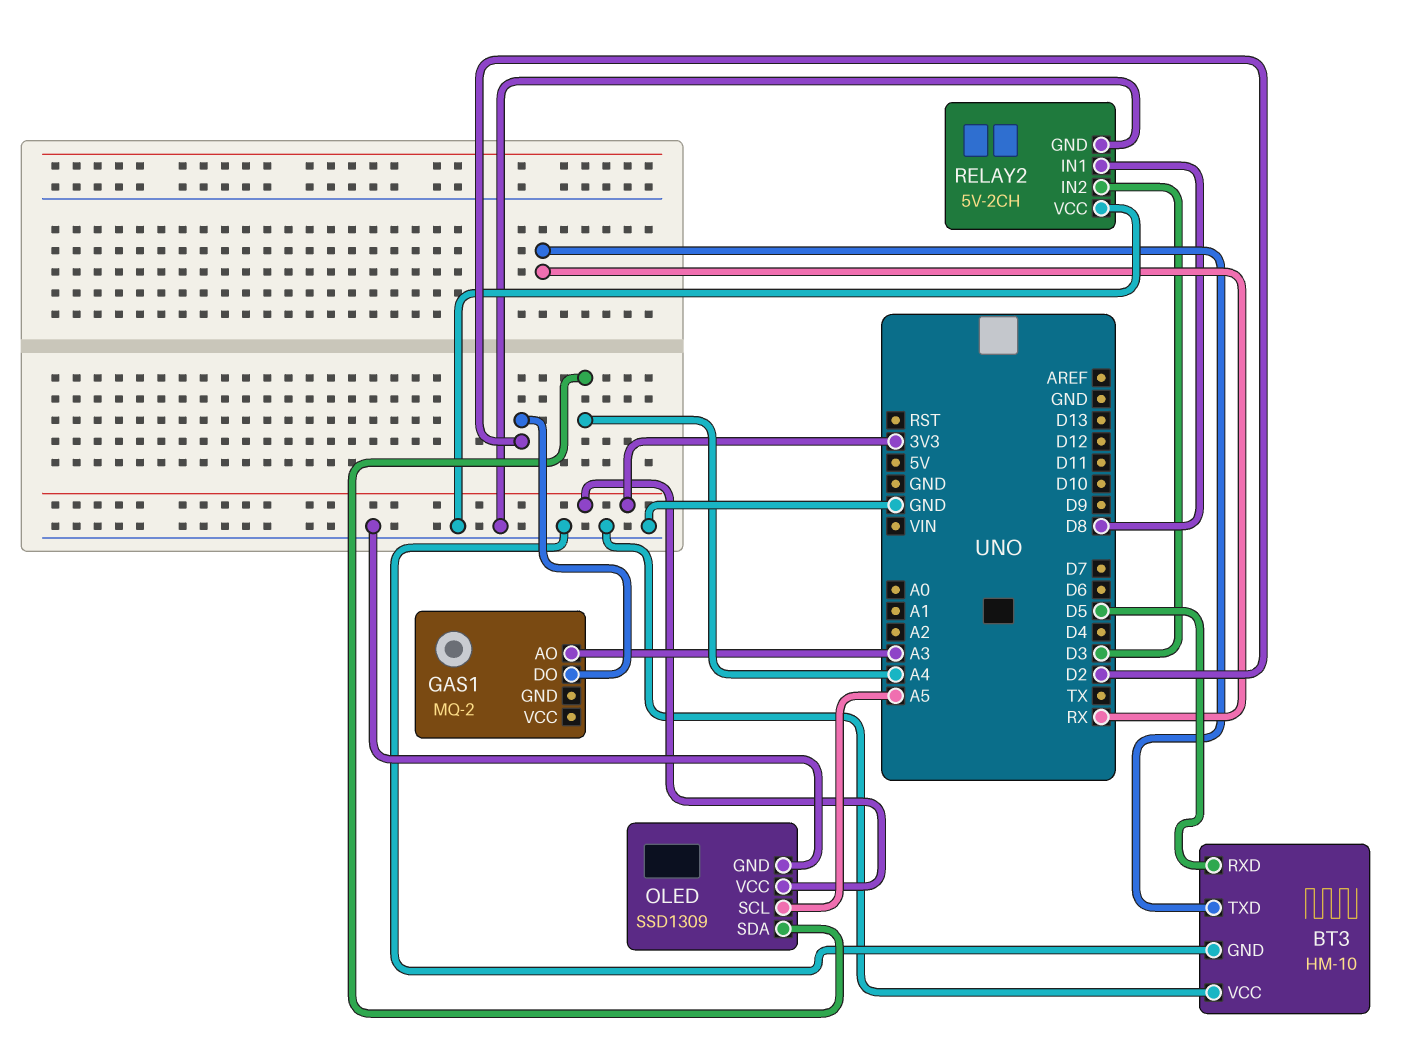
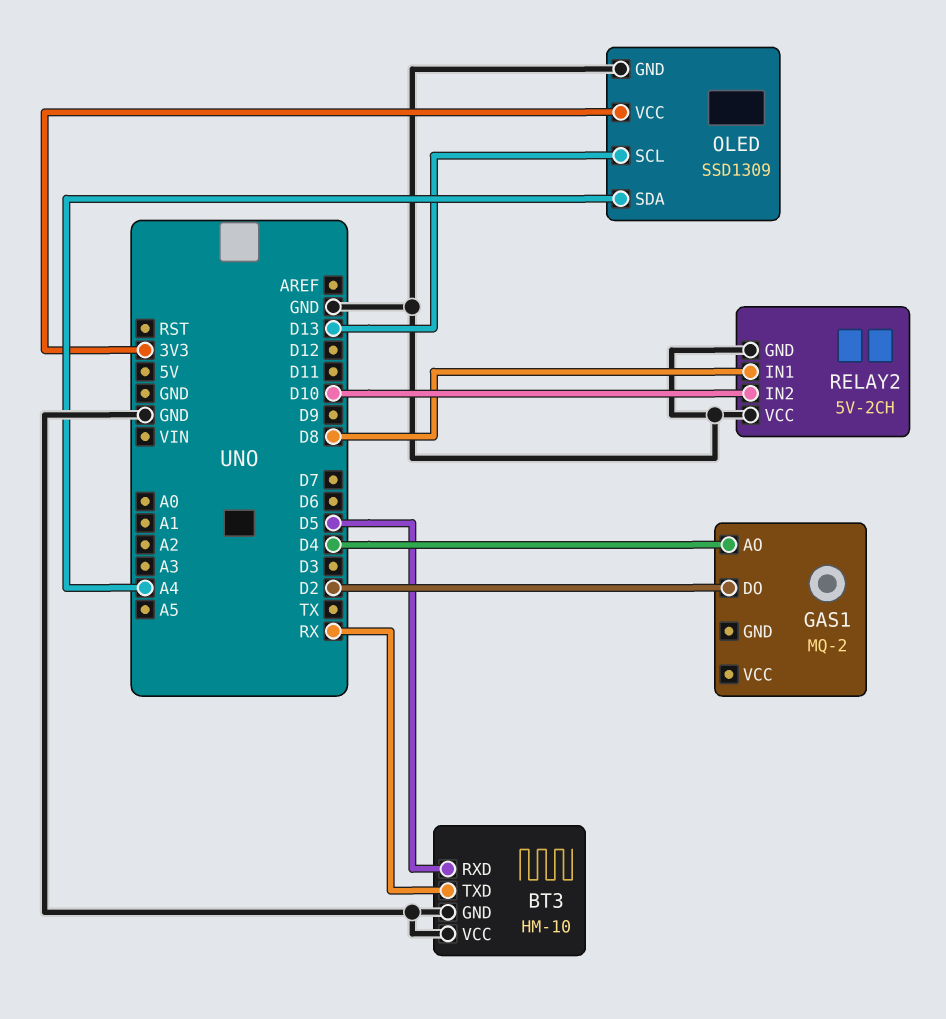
GAS1 pin AO: A3 -> D4
OLED pin SCL: A5 -> D13
RELAY2 pin IN2: D3 -> D10

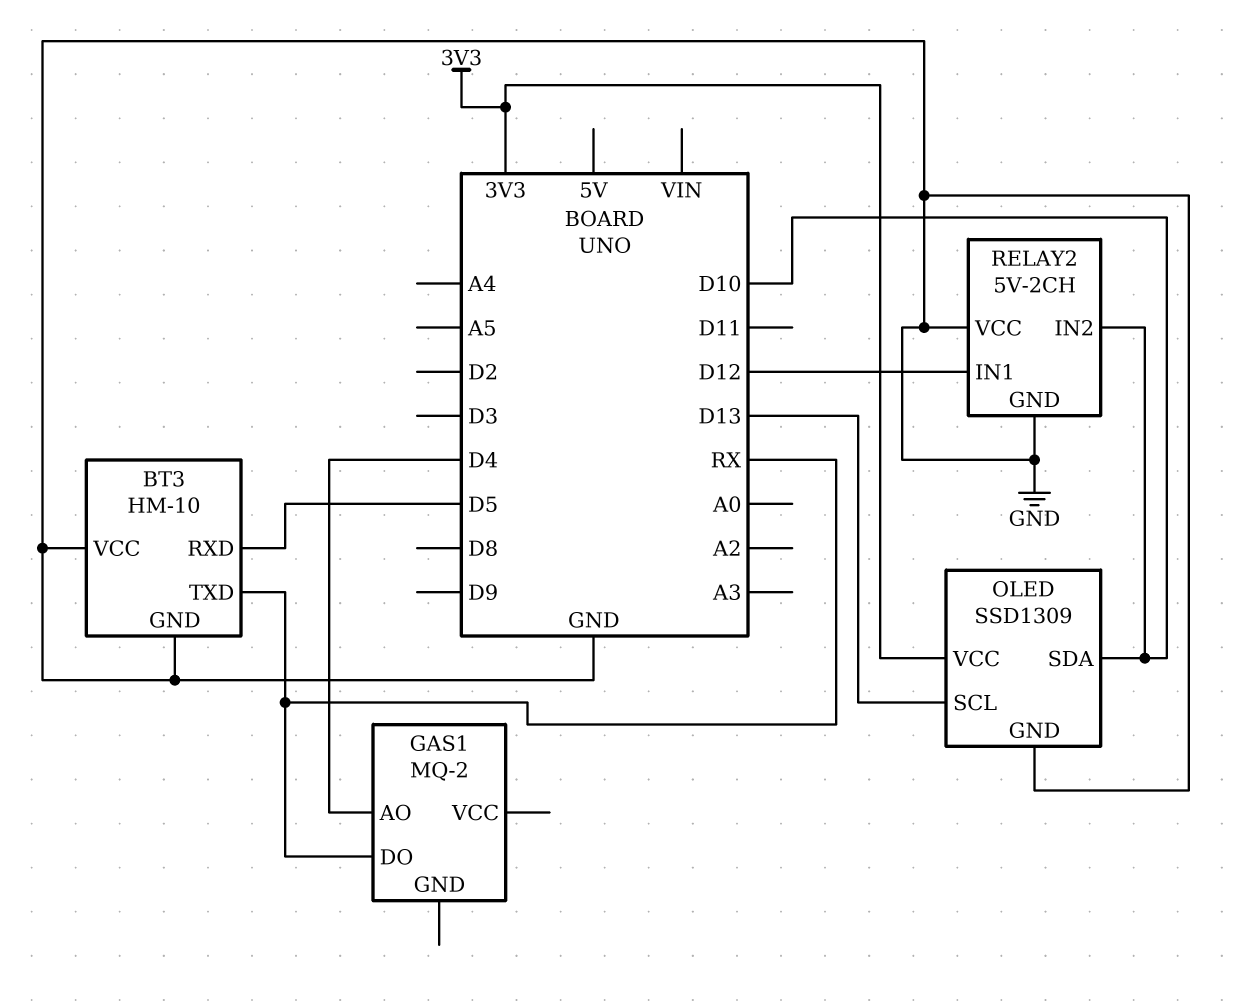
GAS1 pin DO: D2 -> RX
OLED pin SDA: A4 -> D10
RELAY2 pin IN1: D8 -> D12

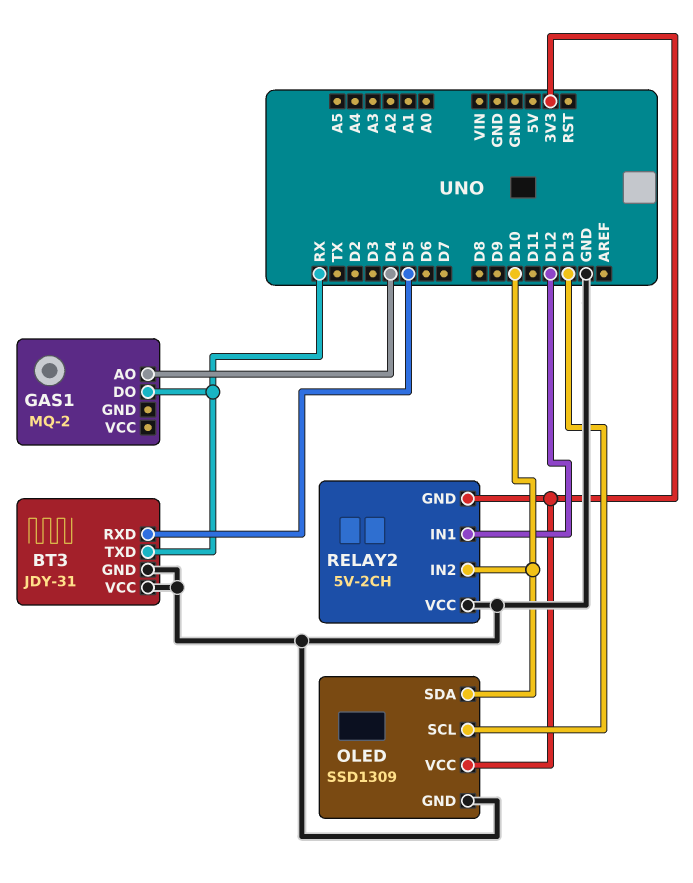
BT3: HM-10 -> JDY-31
RELAY2 pin GND: GND -> 3V3

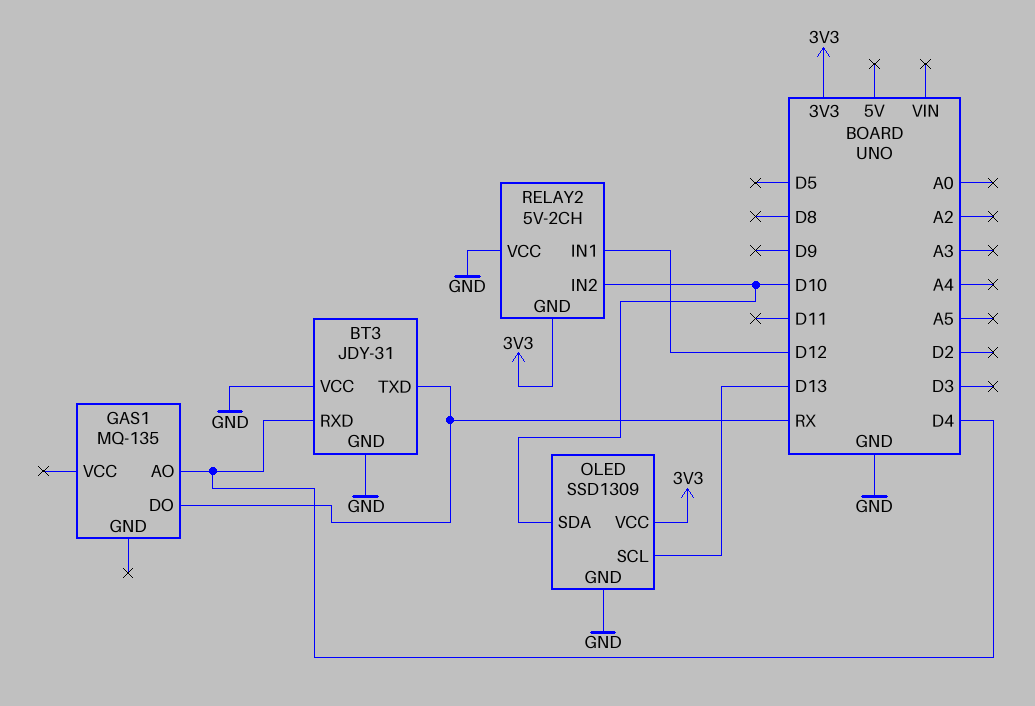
BT3 pin RXD: D5 -> D4
GAS1: MQ-2 -> MQ-135

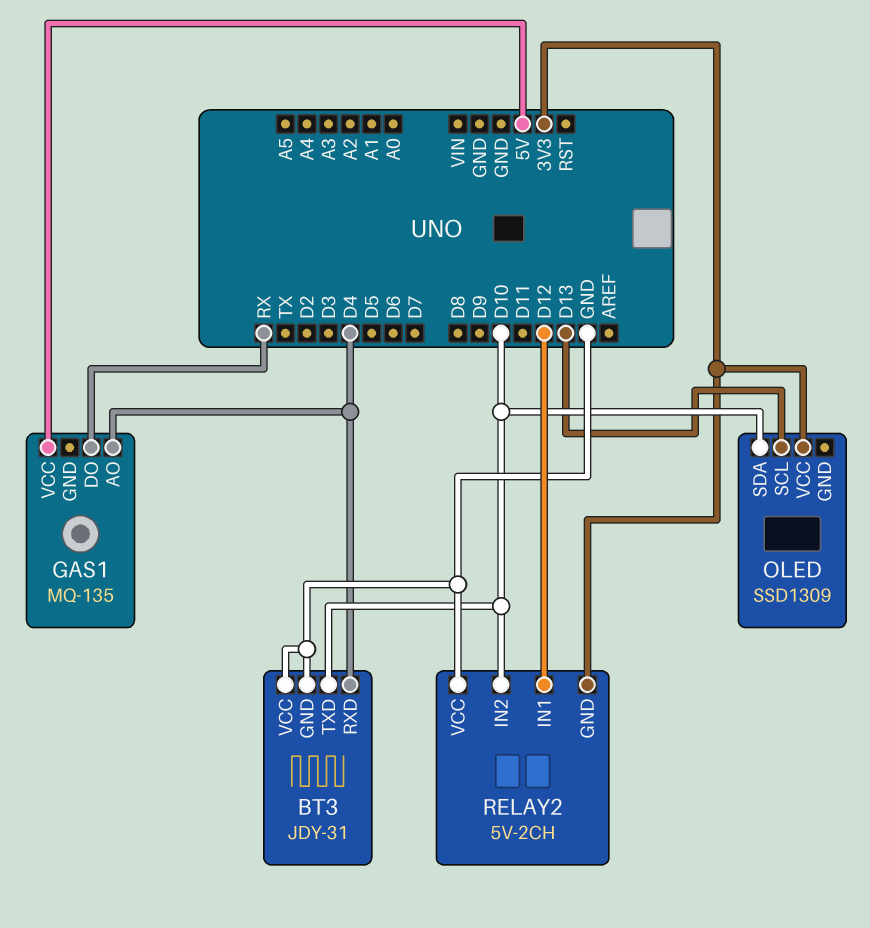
BT3 pin TXD: RX -> D10
GAS1 pin VCC: none -> 5V
OLED pin GND: GND -> none

